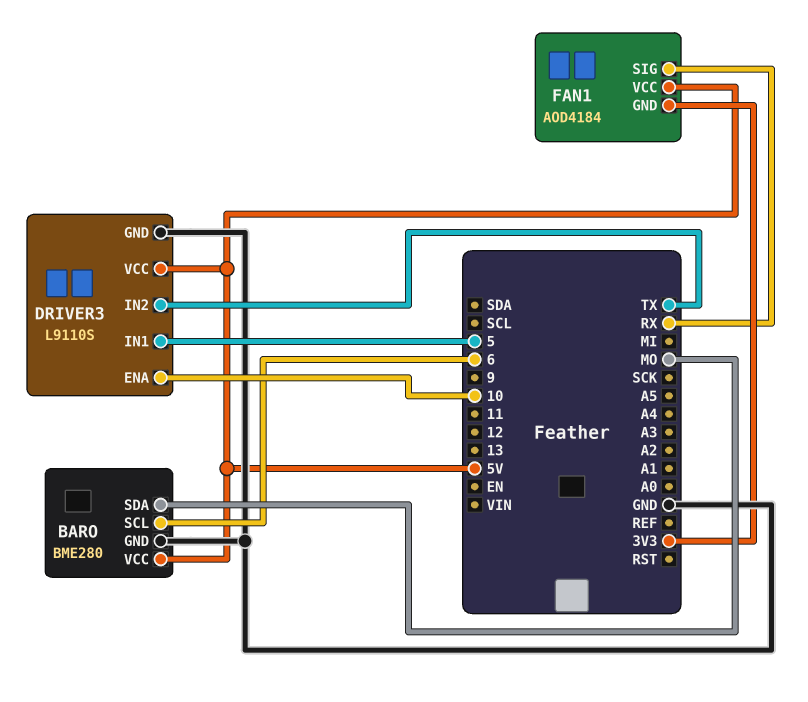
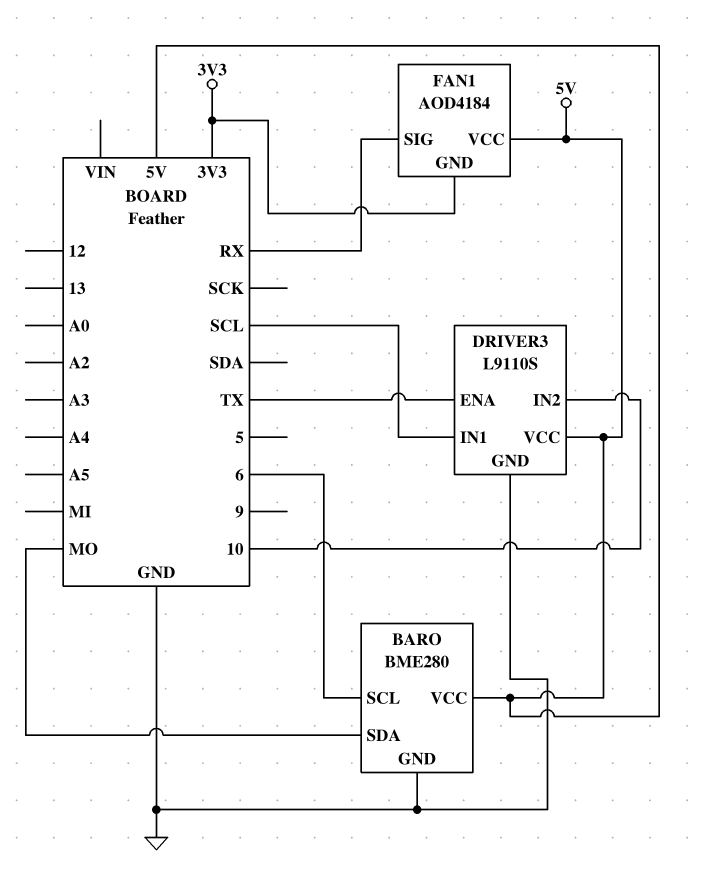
DRIVER3 pin ENA: 10 -> TX
DRIVER3 pin IN1: 5 -> SCL
DRIVER3 pin IN2: TX -> 10

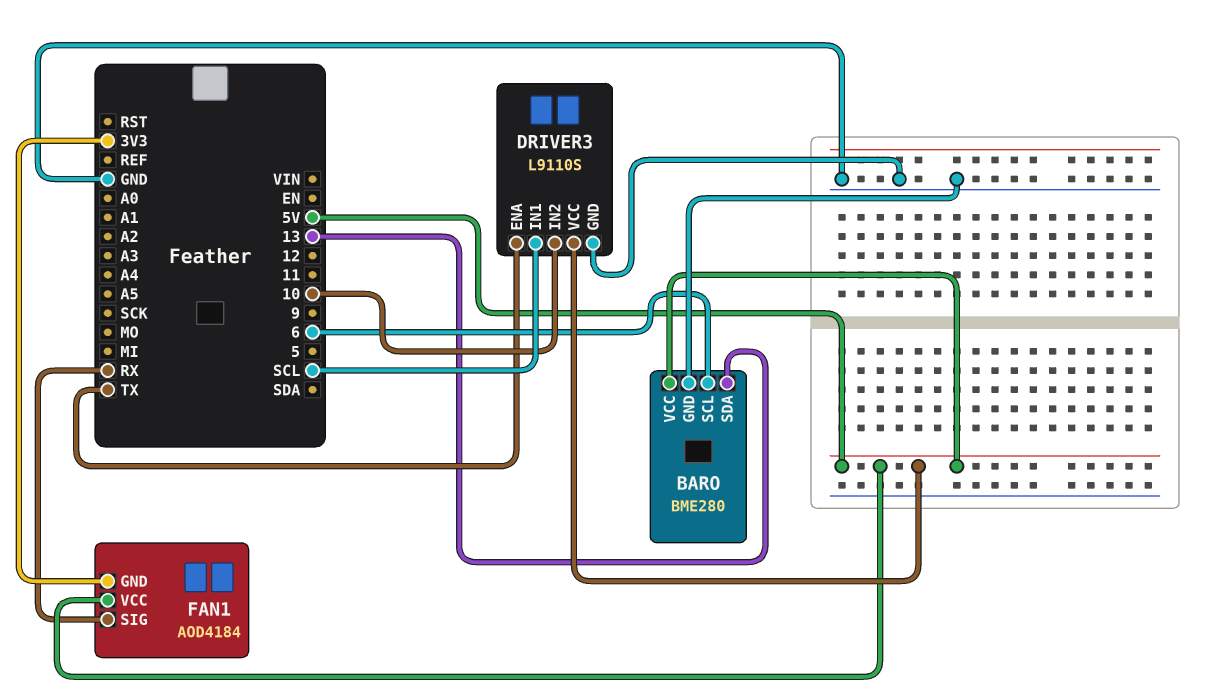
BARO pin SDA: MO -> 13

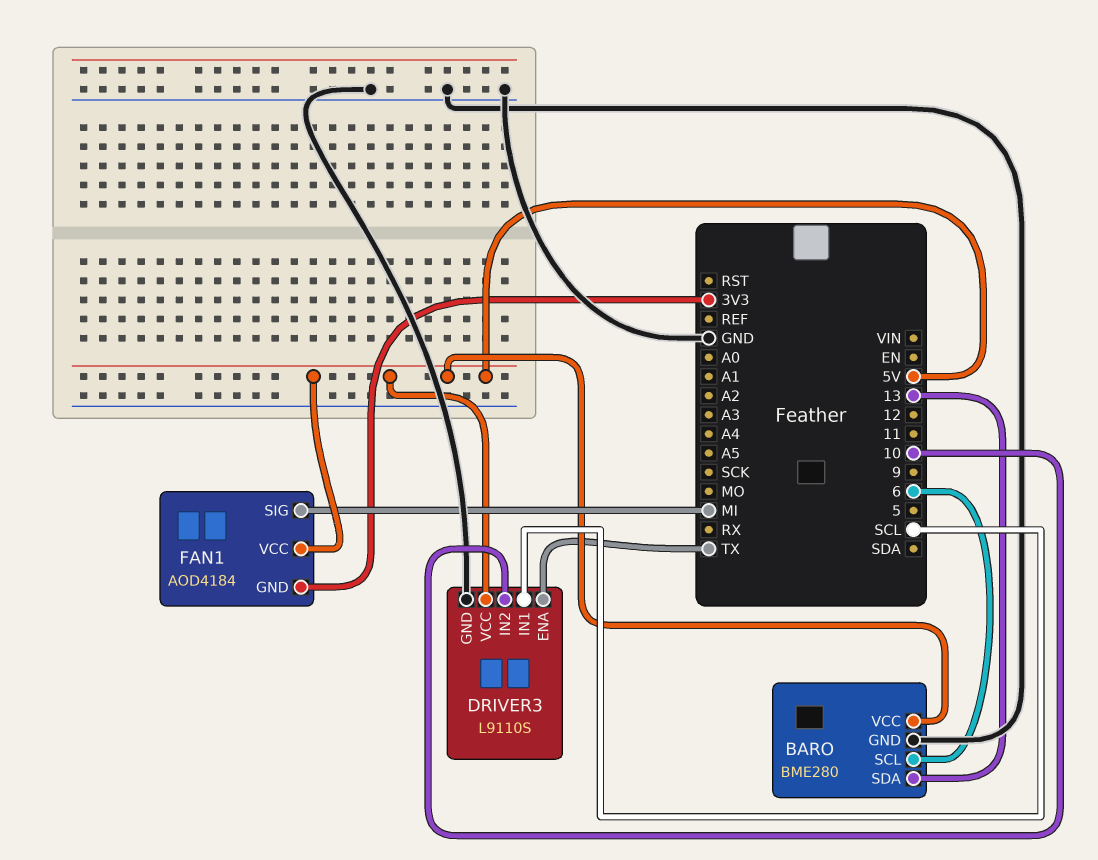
FAN1 pin SIG: RX -> MI

